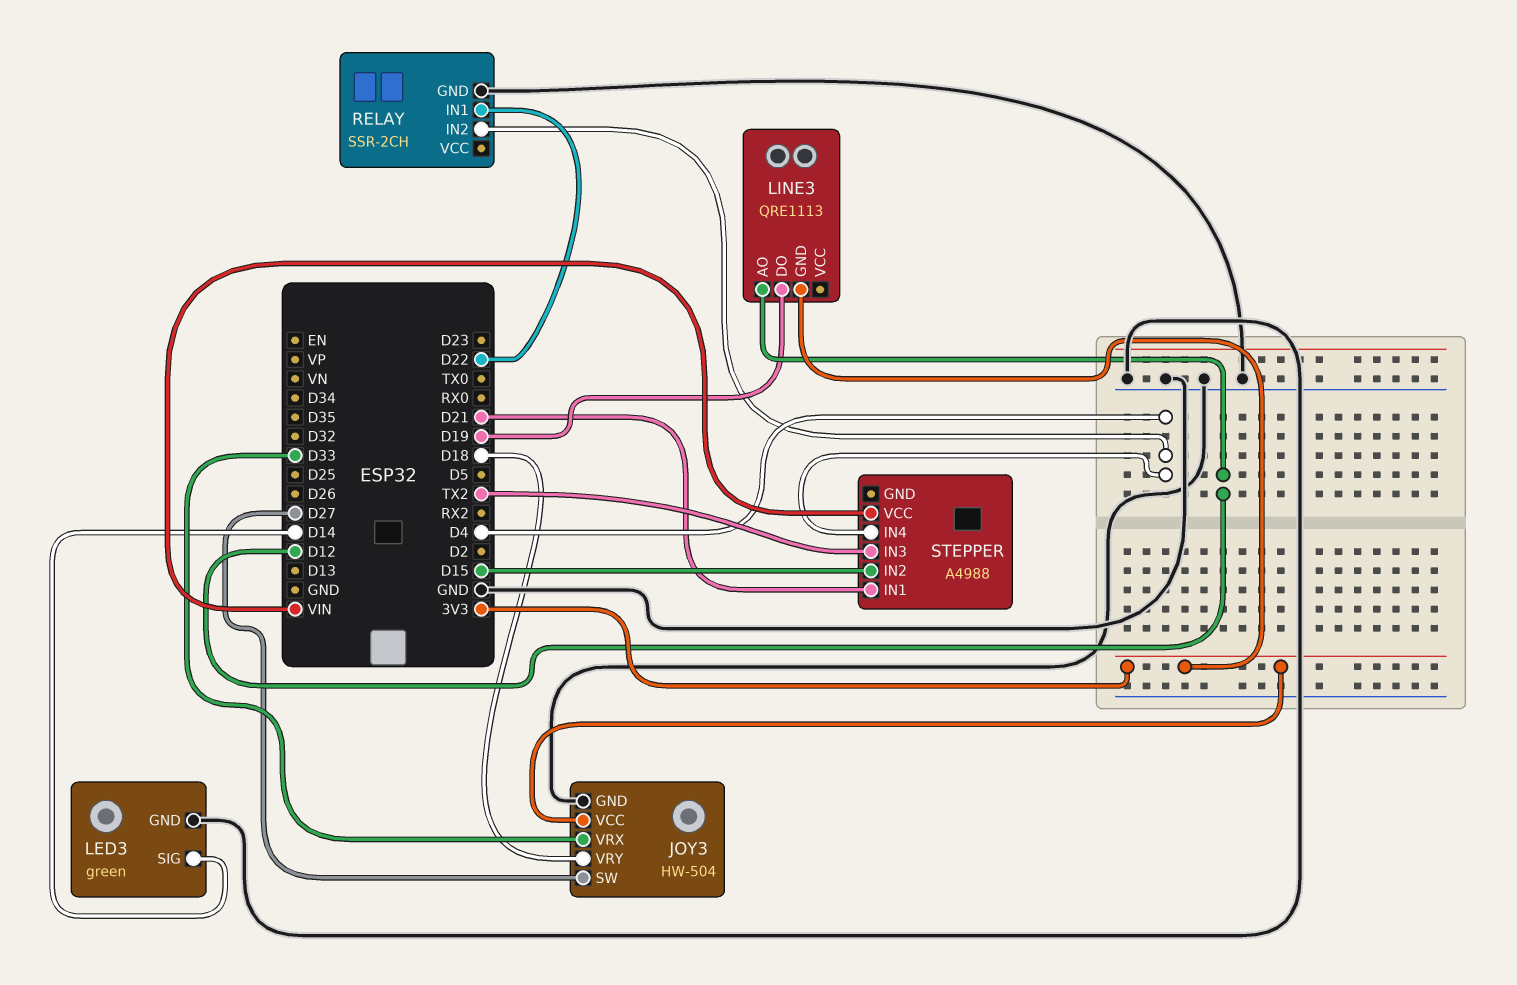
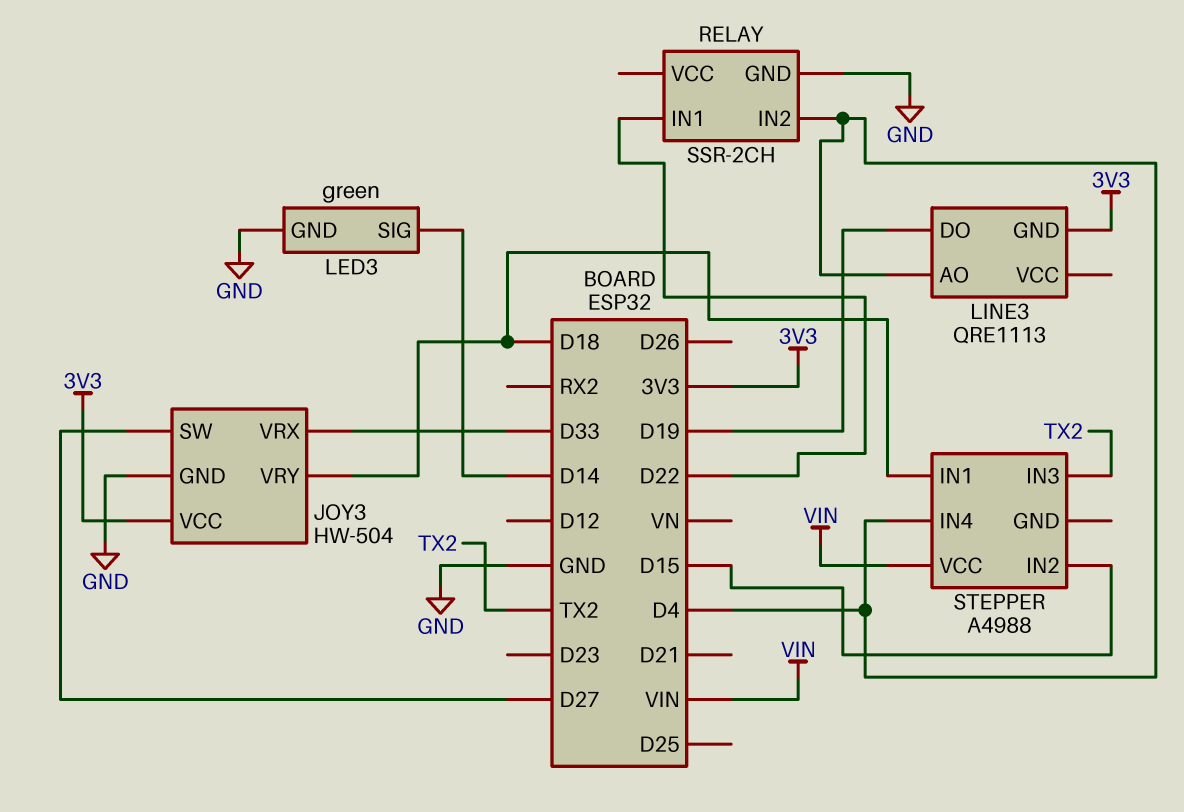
LINE3 pin AO: D12 -> D4
STEPPER pin IN1: D21 -> D18

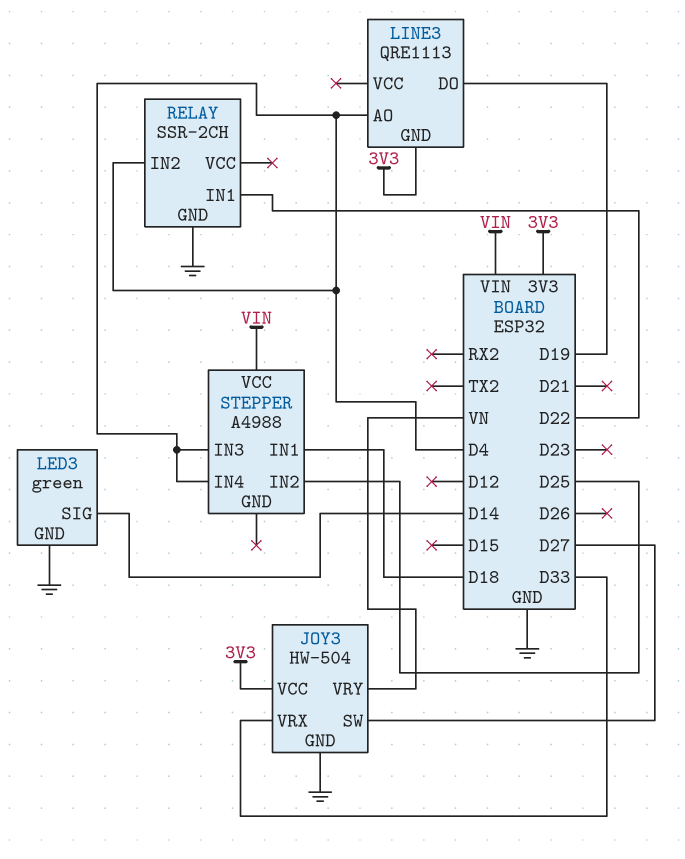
JOY3 pin VRY: D18 -> VN
STEPPER pin IN2: D15 -> D25
STEPPER pin IN3: TX2 -> D4

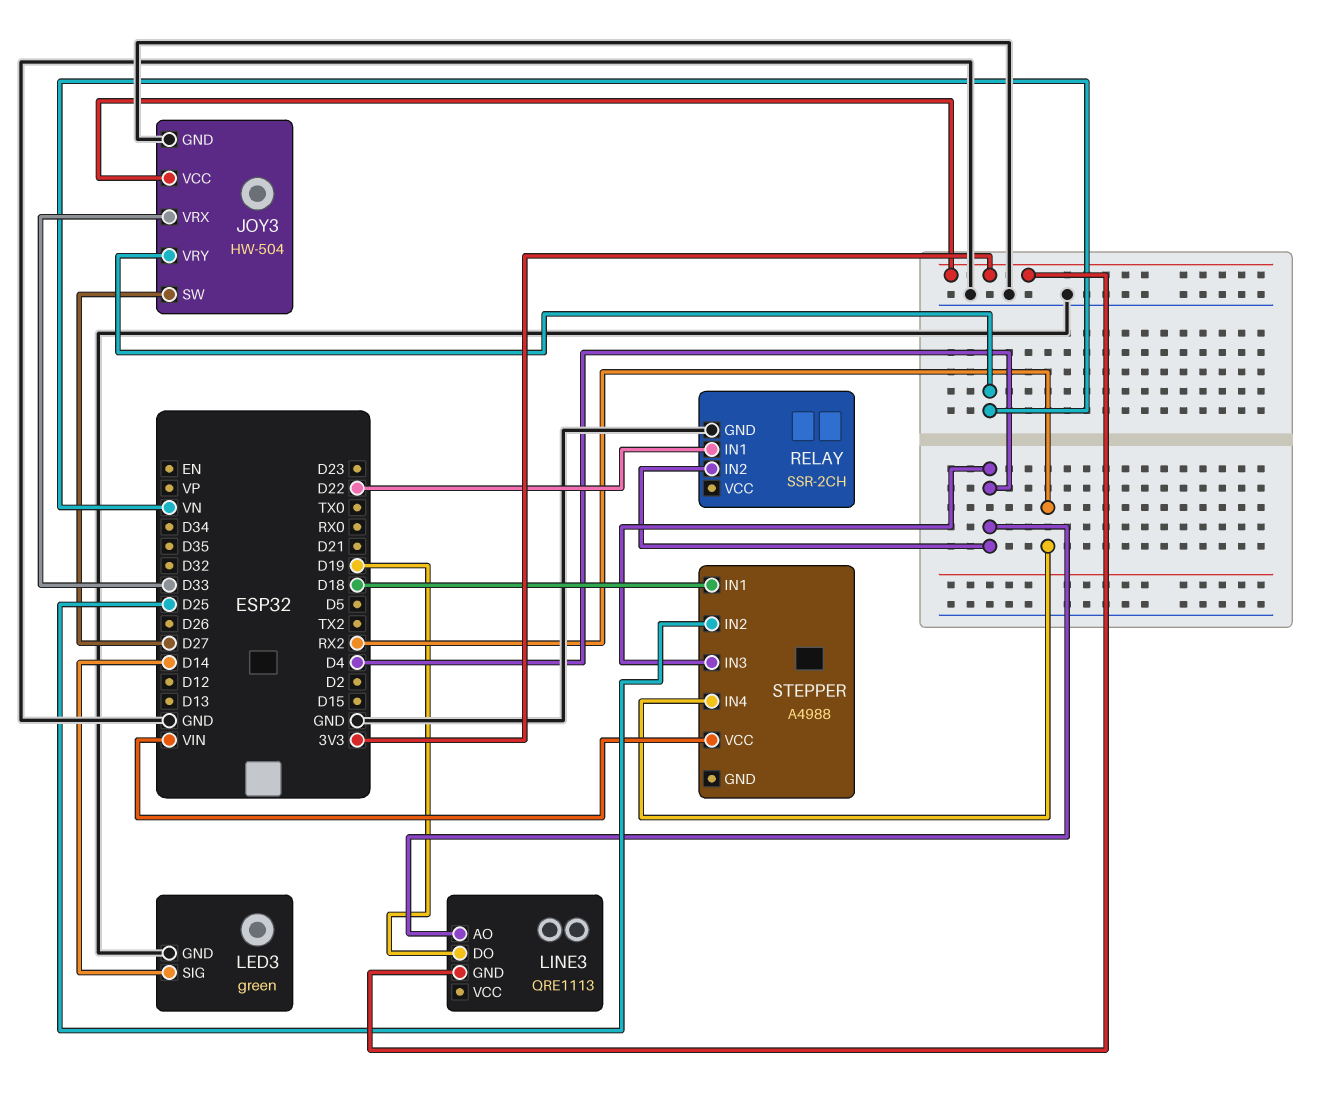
STEPPER pin IN4: D4 -> RX2

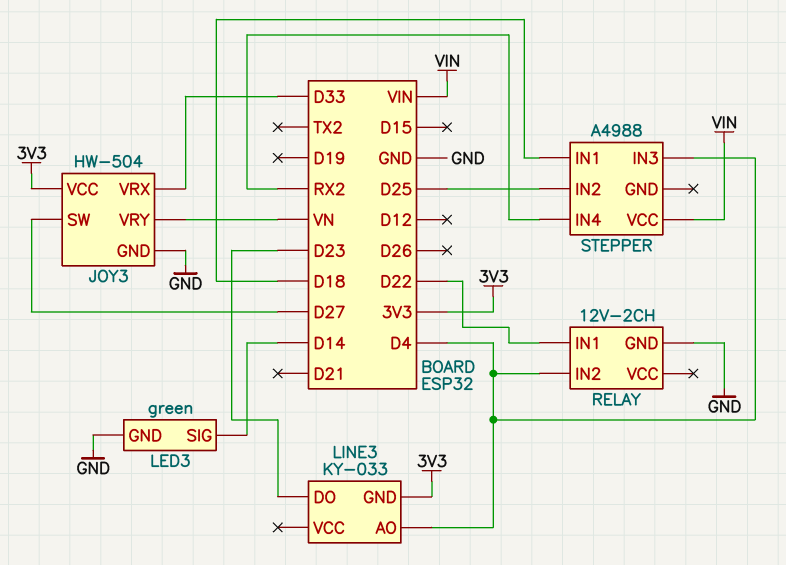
LINE3: QRE1113 -> KY-033
LINE3 pin DO: D19 -> D23
RELAY: SSR-2CH -> 12V-2CH

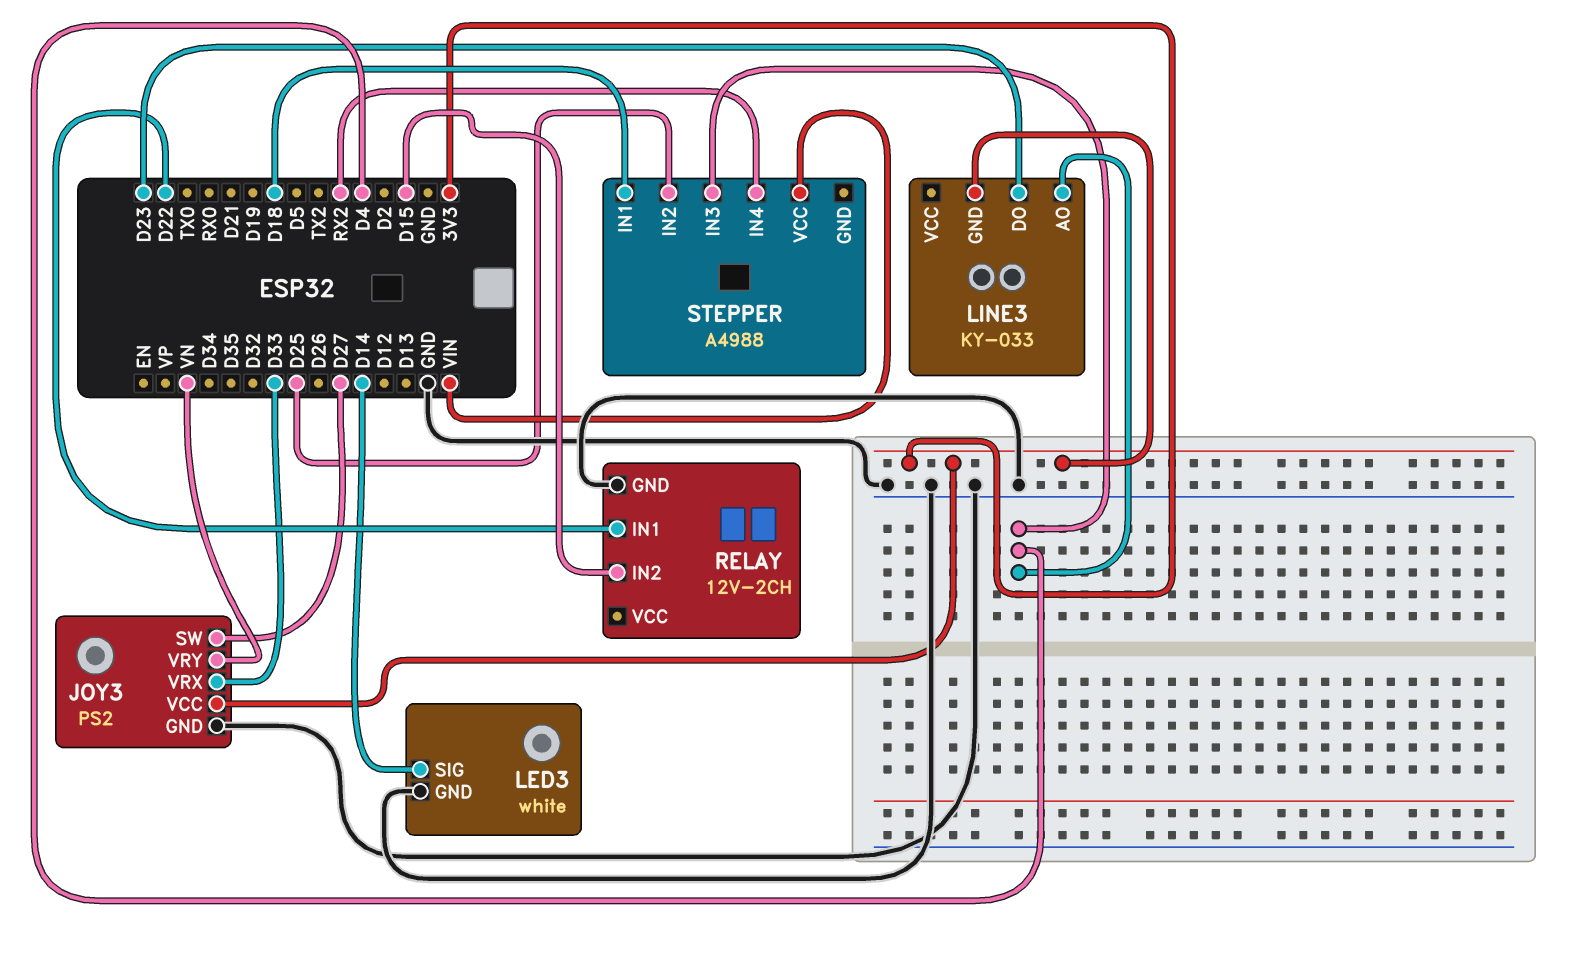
JOY3: HW-504 -> PS2
LED3: green -> white
RELAY pin IN2: D4 -> D15

